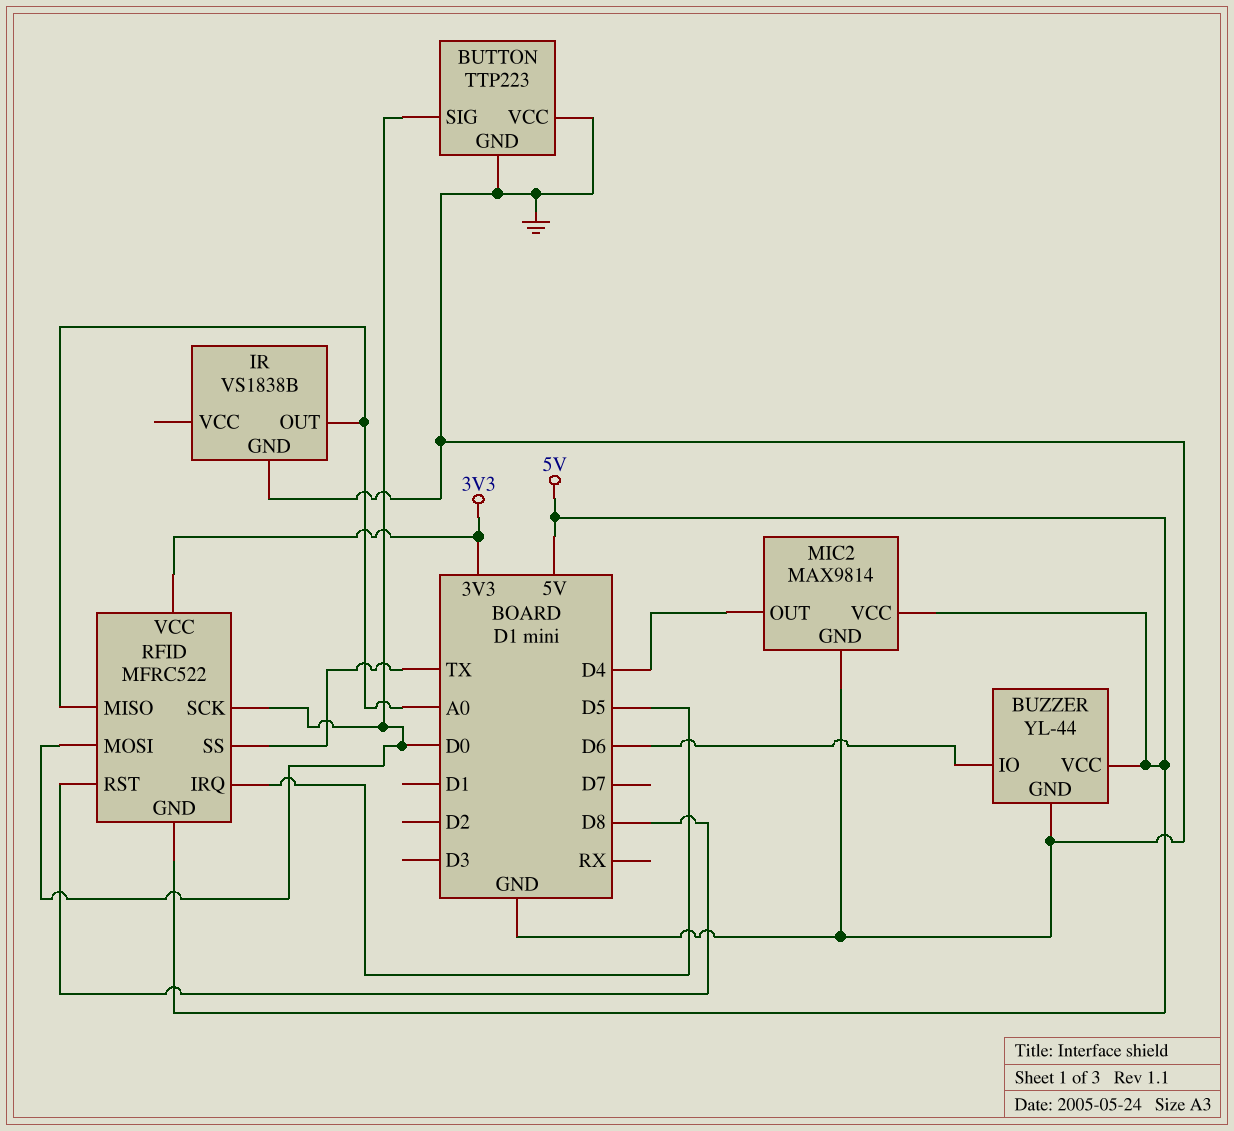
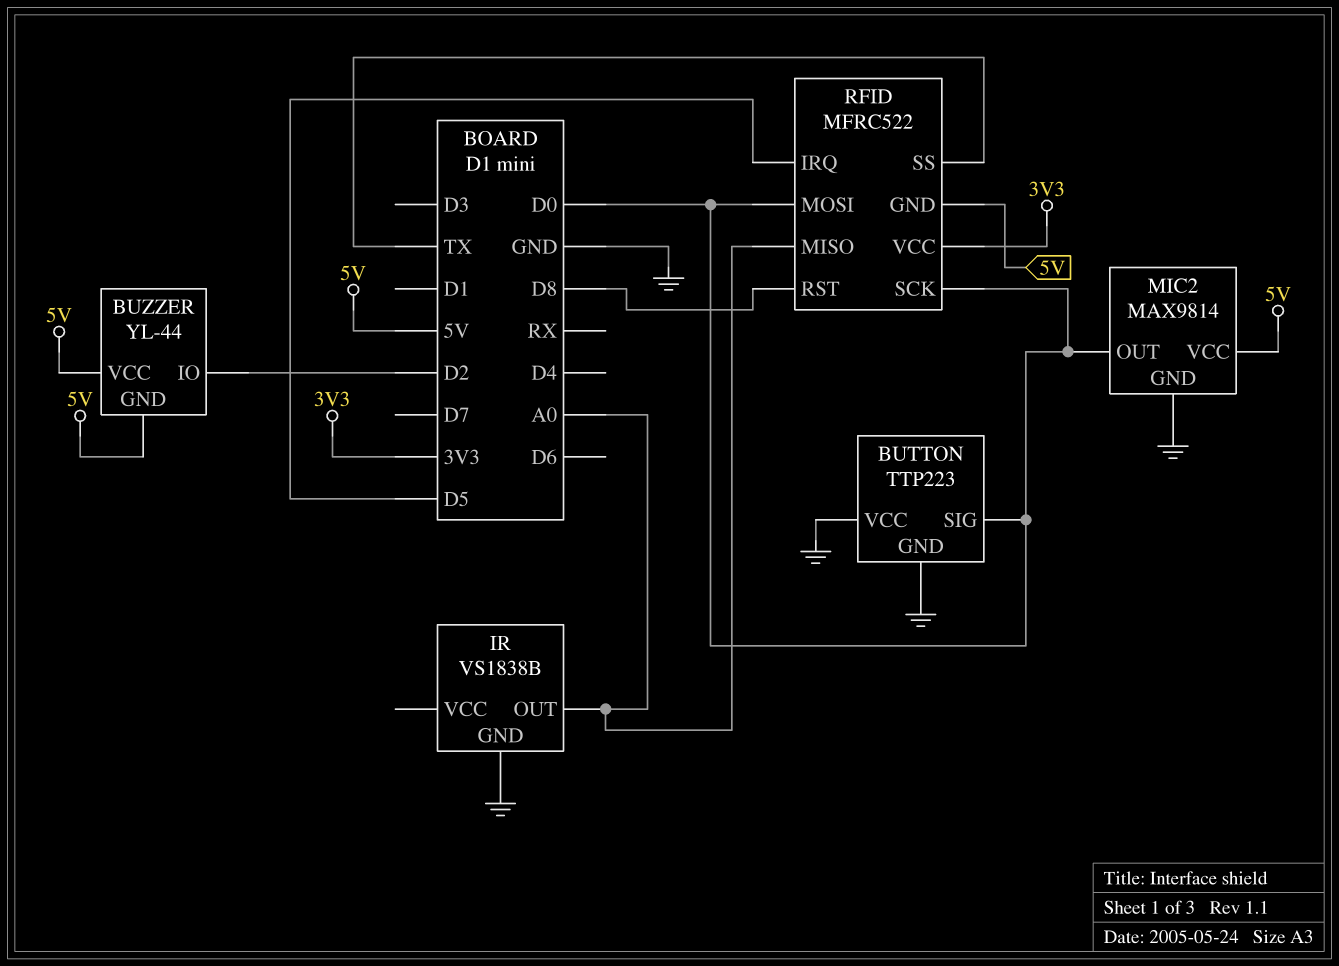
BUZZER pin GND: GND -> 5V
BUZZER pin IO: D6 -> D2
MIC2 pin OUT: D4 -> D0

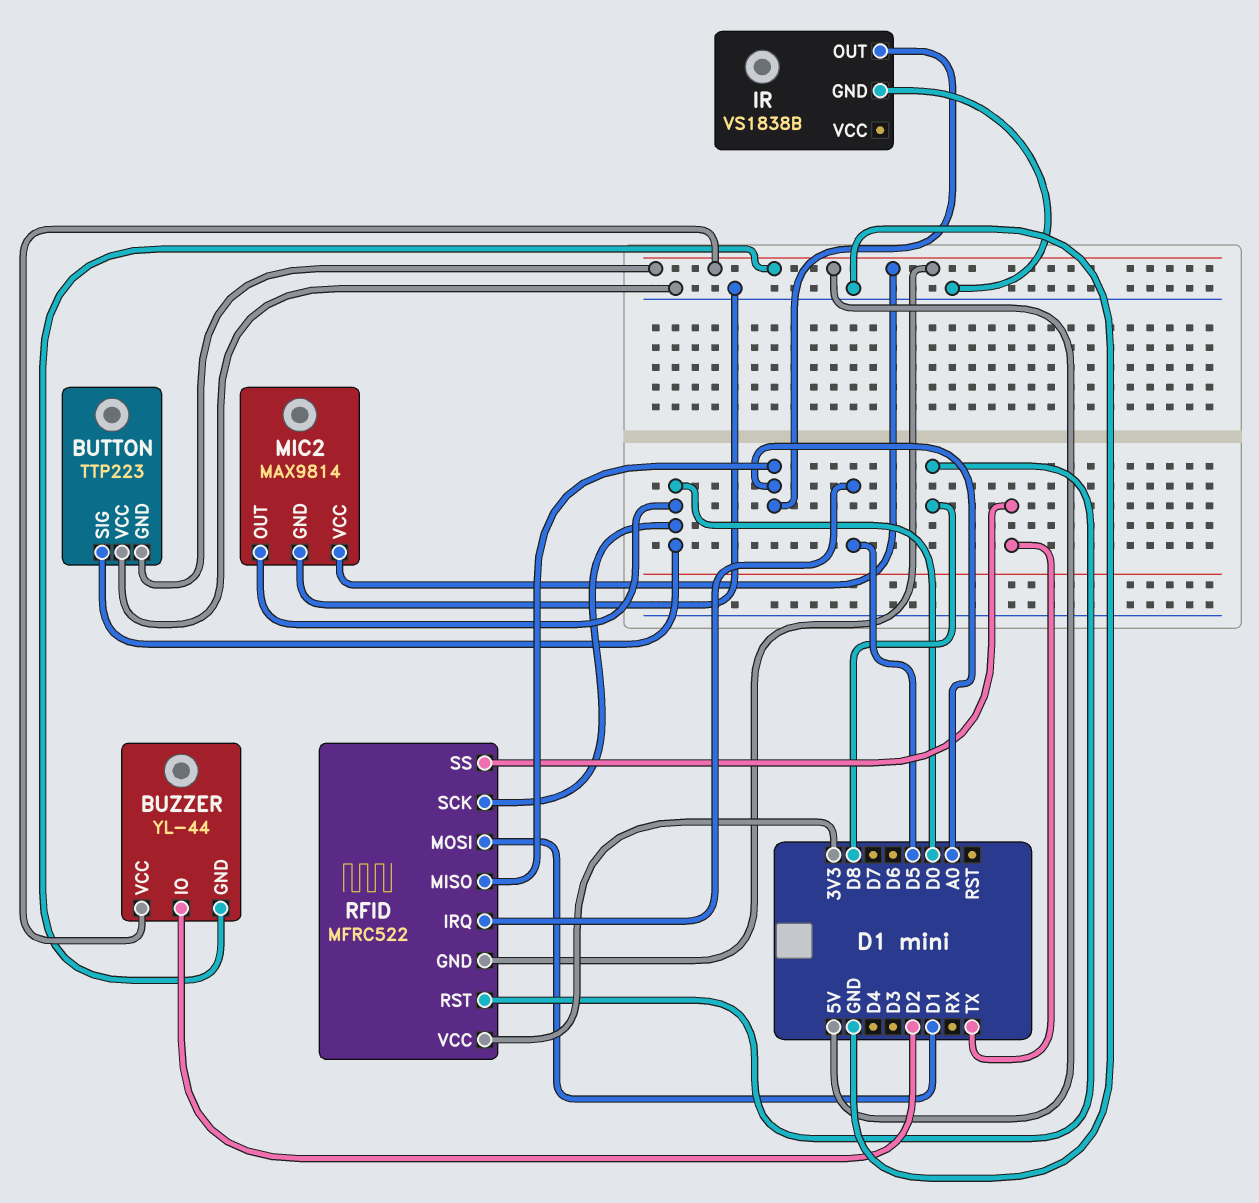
BUTTON pin GND: GND -> 5V
RFID pin MOSI: D0 -> D1

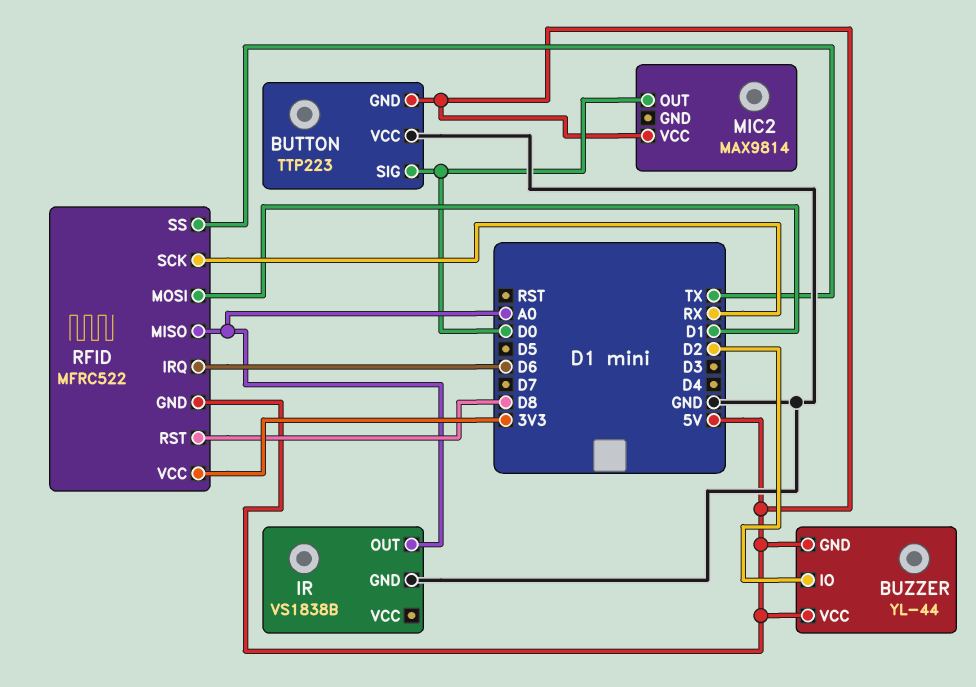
MIC2 pin GND: GND -> none
RFID pin IRQ: D5 -> D6
RFID pin SCK: D0 -> RX

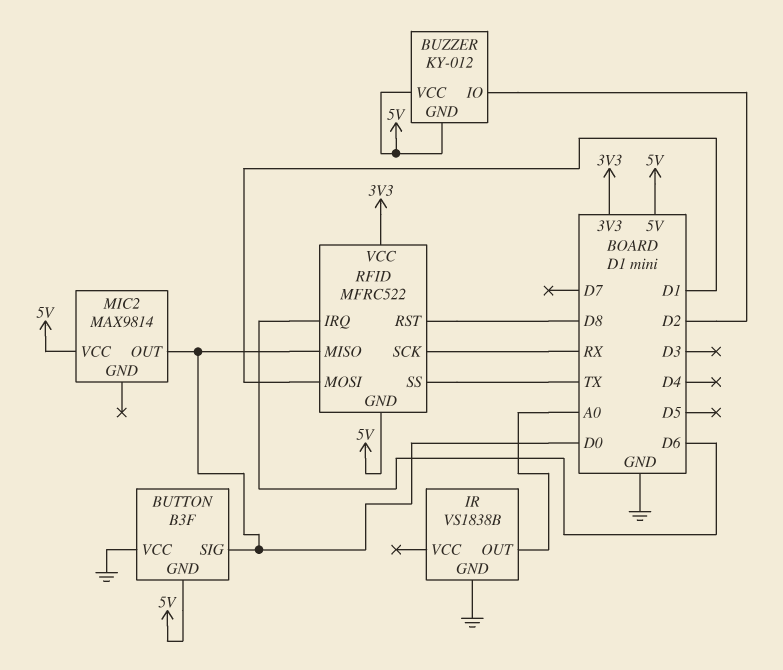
BUTTON: TTP223 -> B3F
BUZZER: YL-44 -> KY-012
RFID pin MISO: A0 -> D0

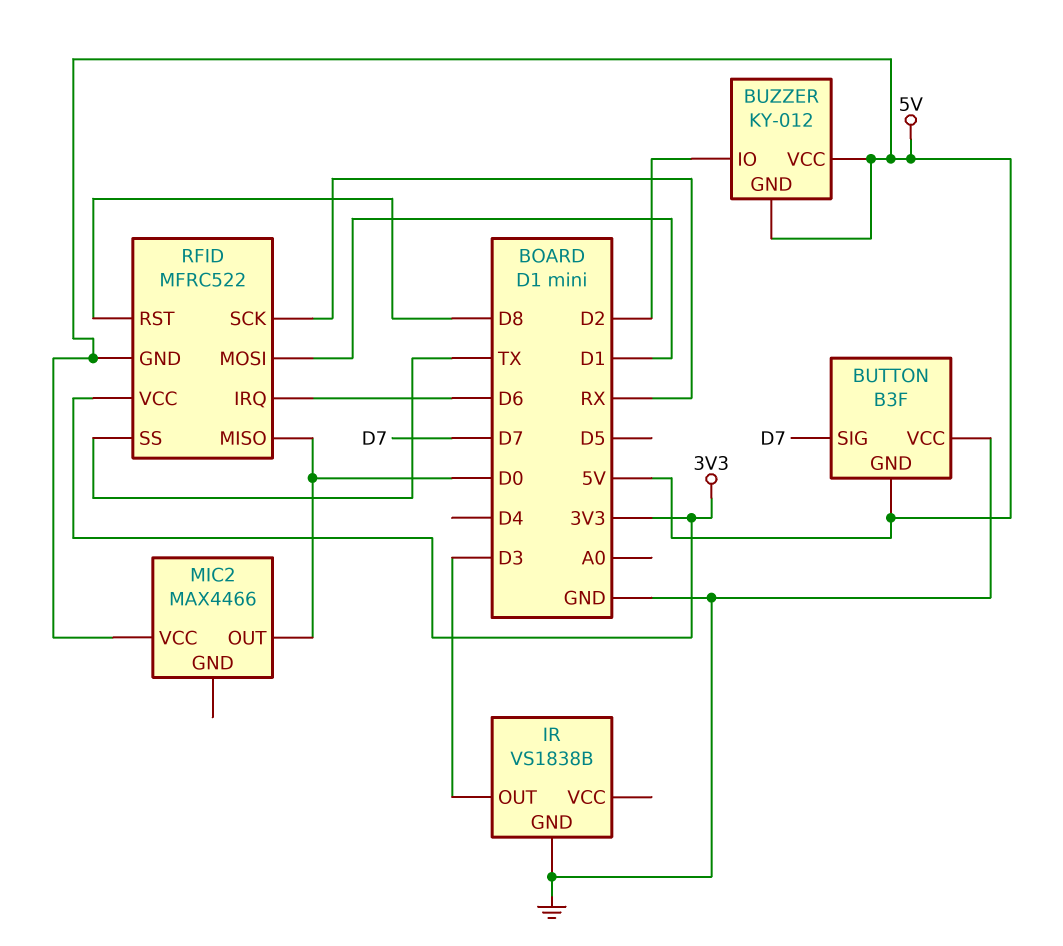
BUTTON pin SIG: D0 -> D7
IR pin OUT: A0 -> D3
MIC2: MAX9814 -> MAX4466

